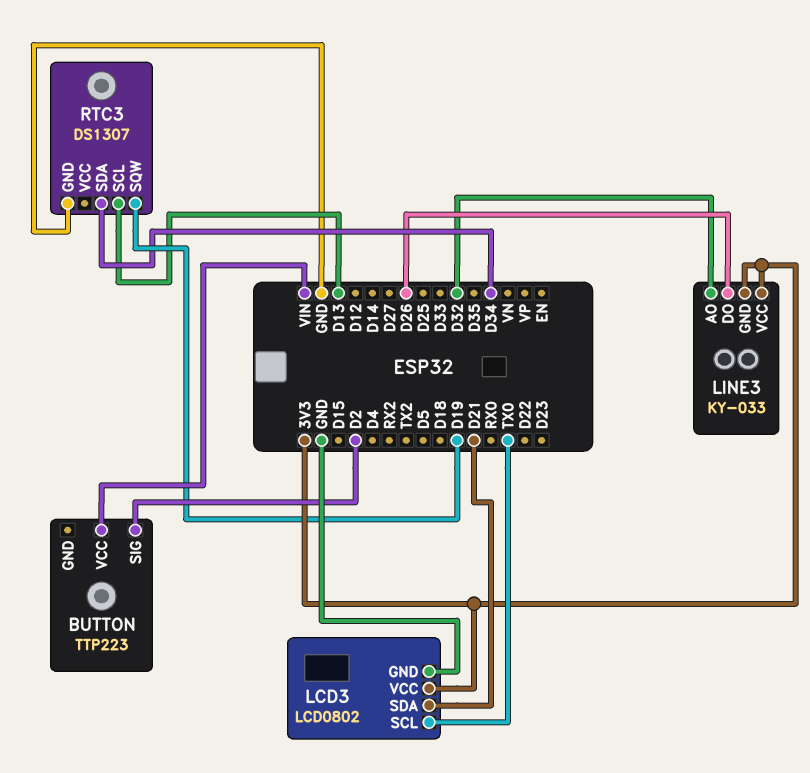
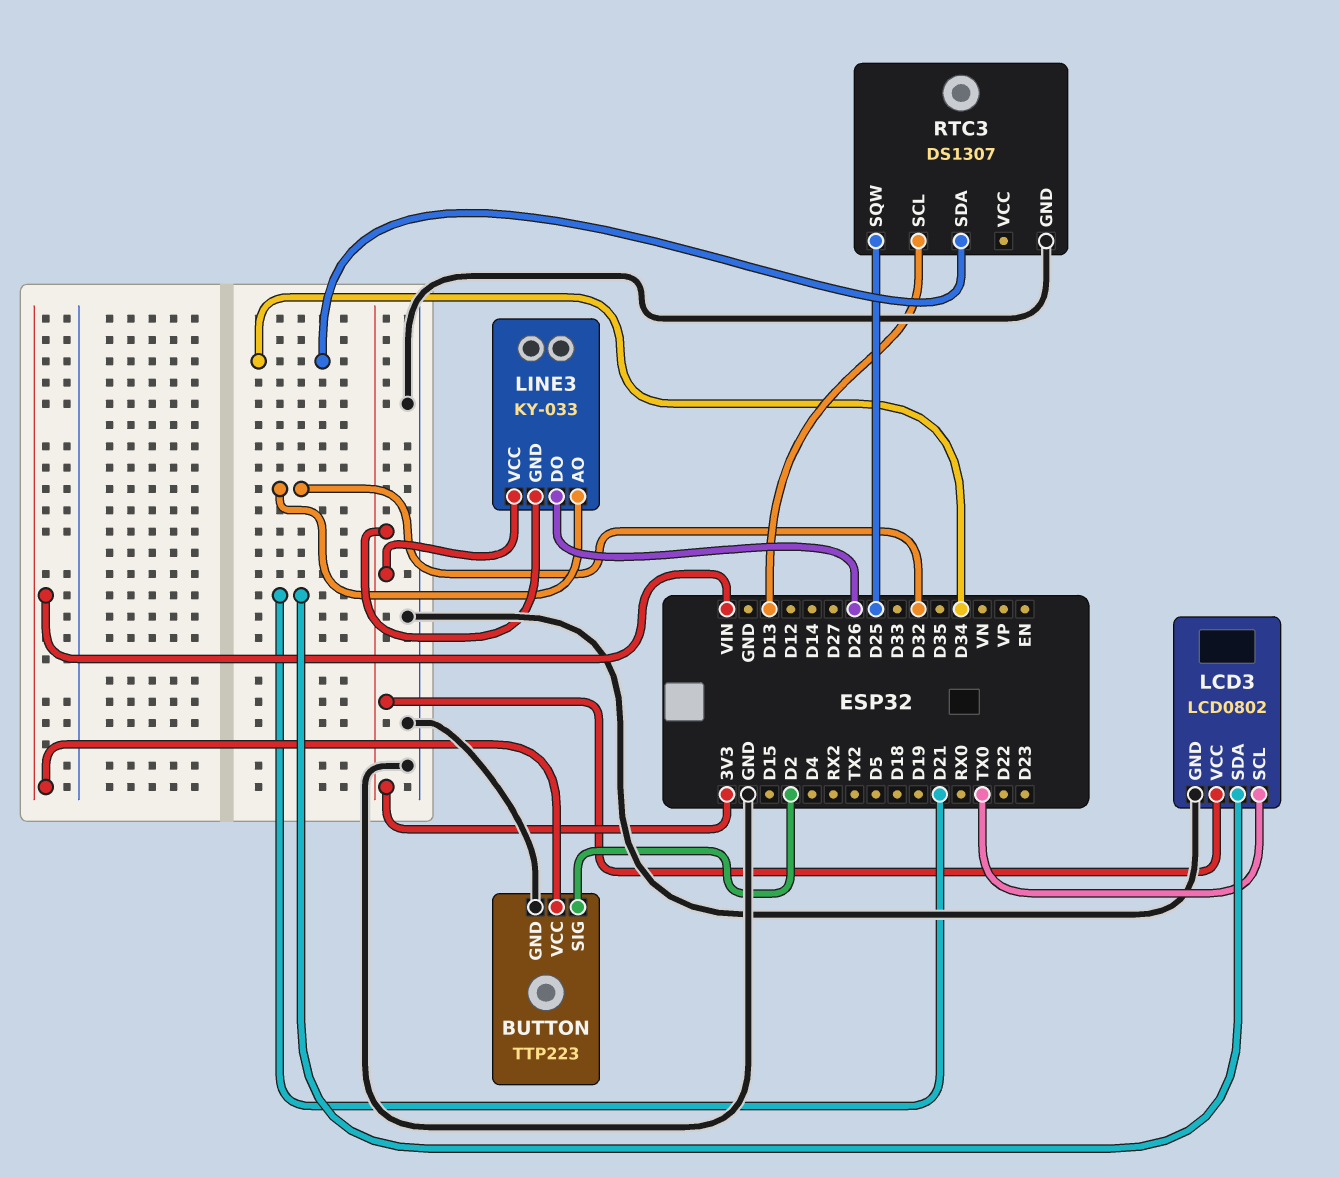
BUTTON pin GND: none -> GND
RTC3 pin SQW: D19 -> D25

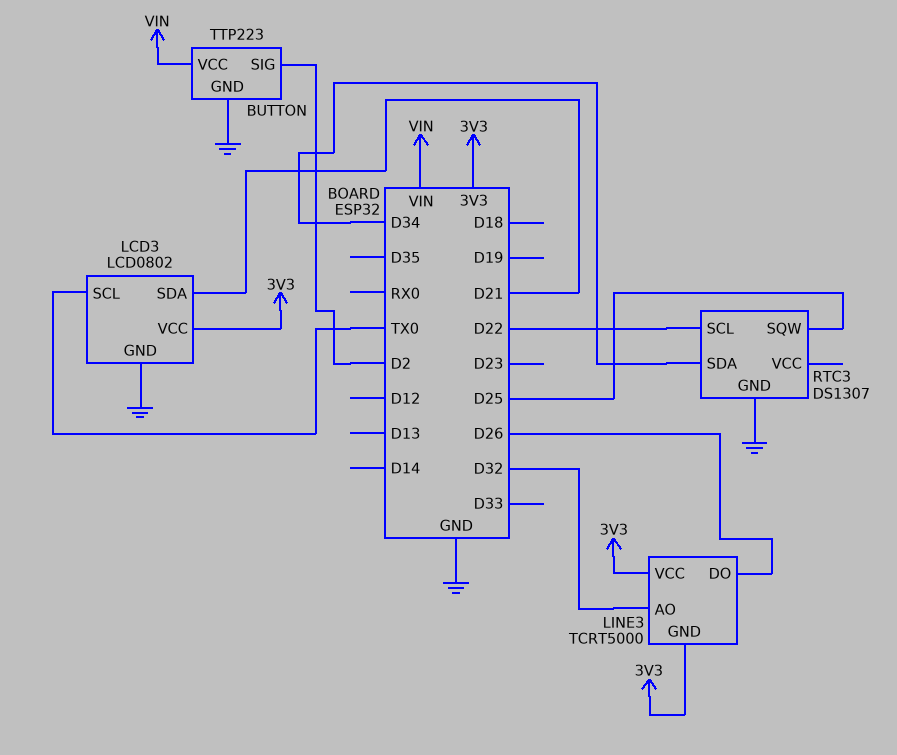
LINE3: KY-033 -> TCRT5000
RTC3 pin SCL: D13 -> D22

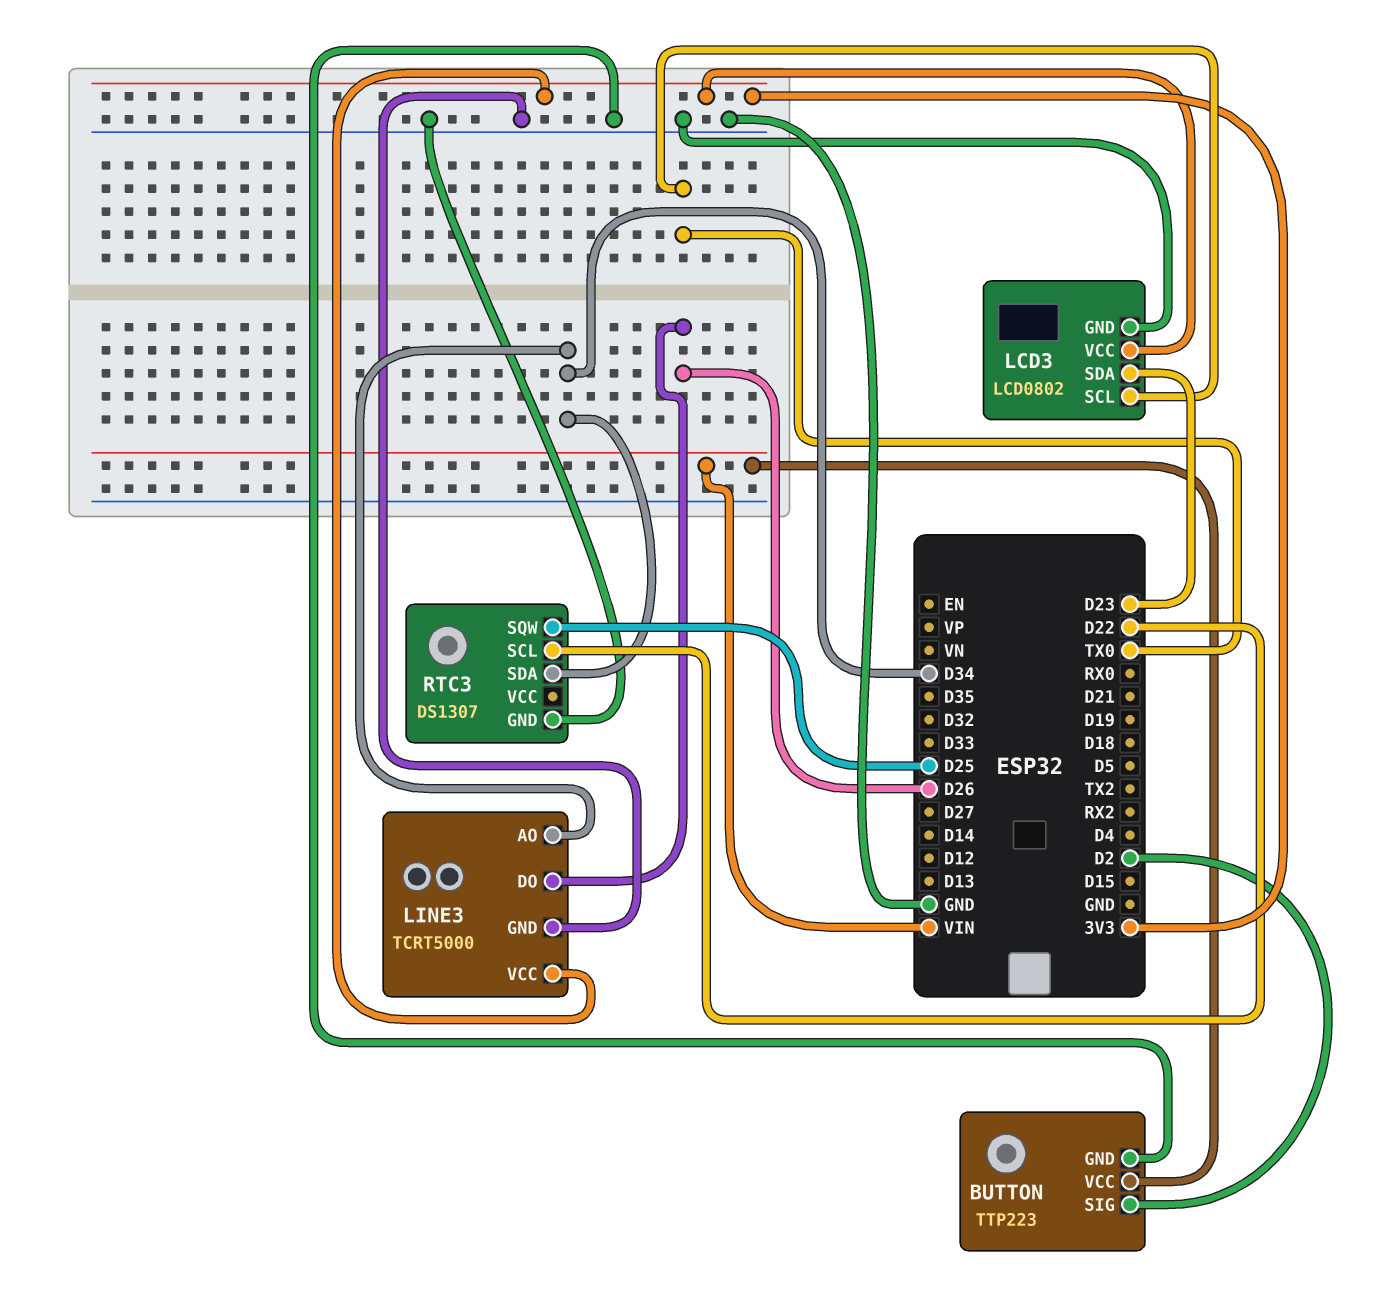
LCD3 pin SDA: D21 -> D23
LINE3 pin AO: D32 -> D34
LINE3 pin GND: 3V3 -> GND

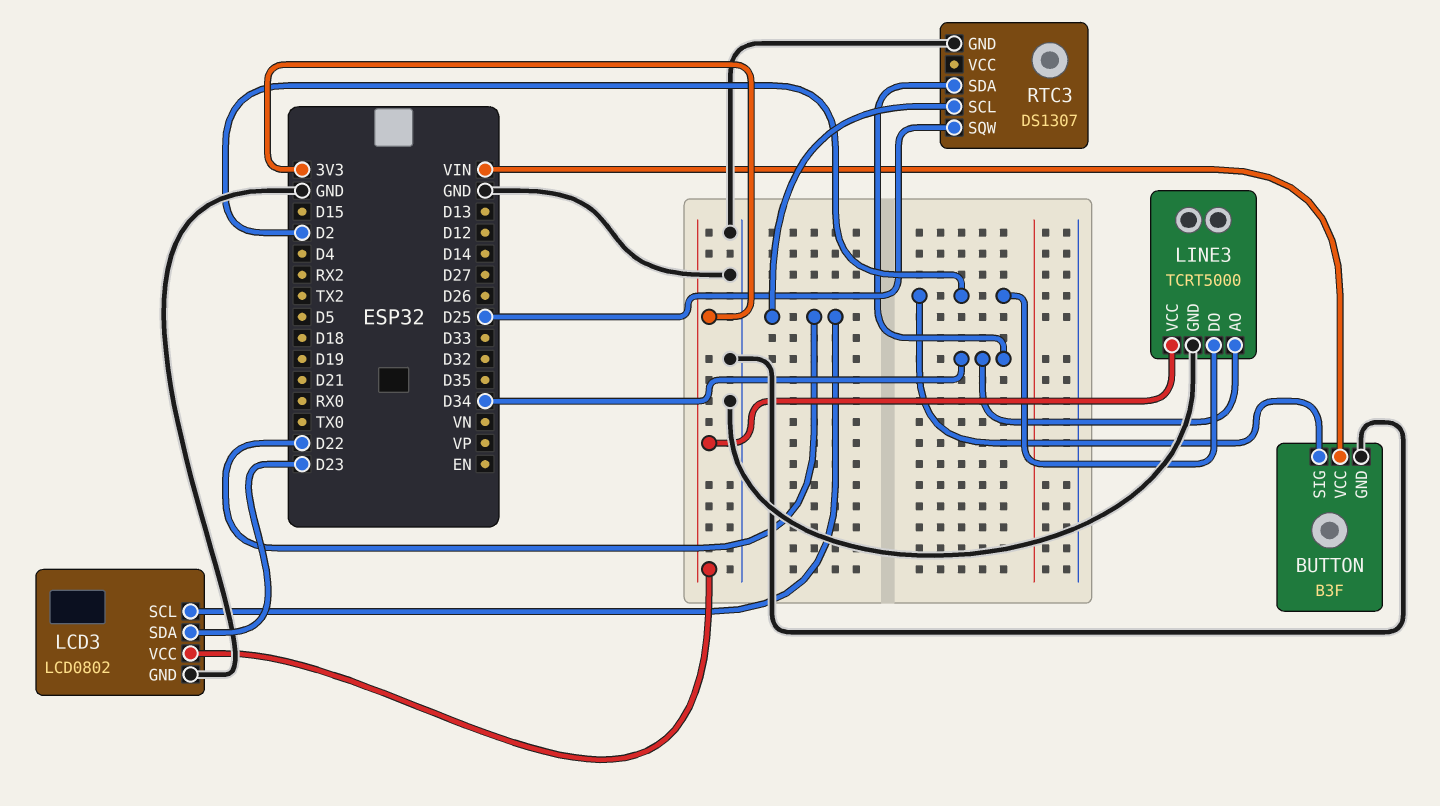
BUTTON: TTP223 -> B3F
LCD3 pin SCL: TX0 -> D22
LINE3 pin DO: D26 -> D2

